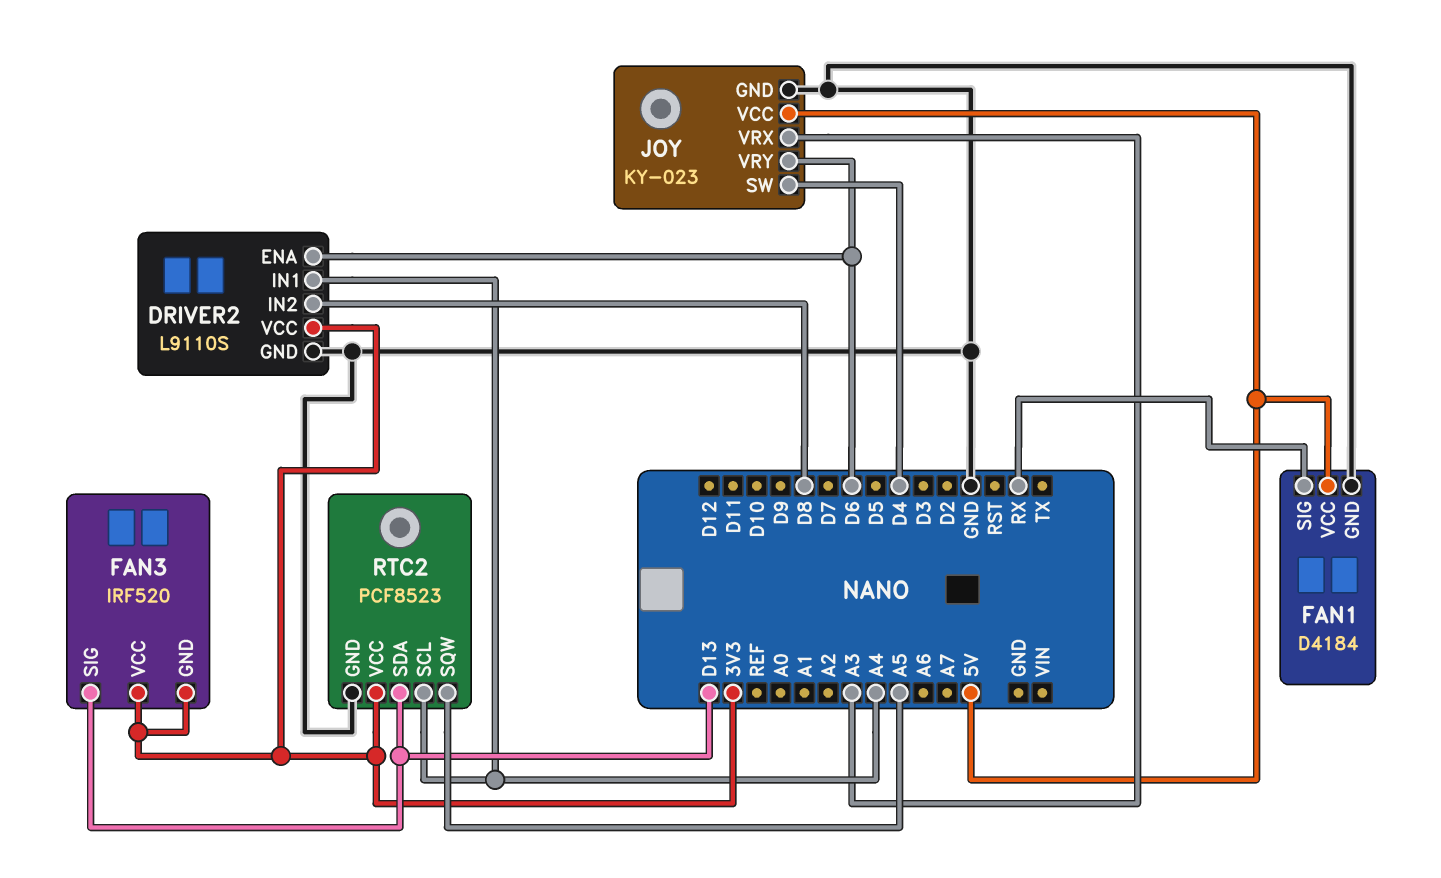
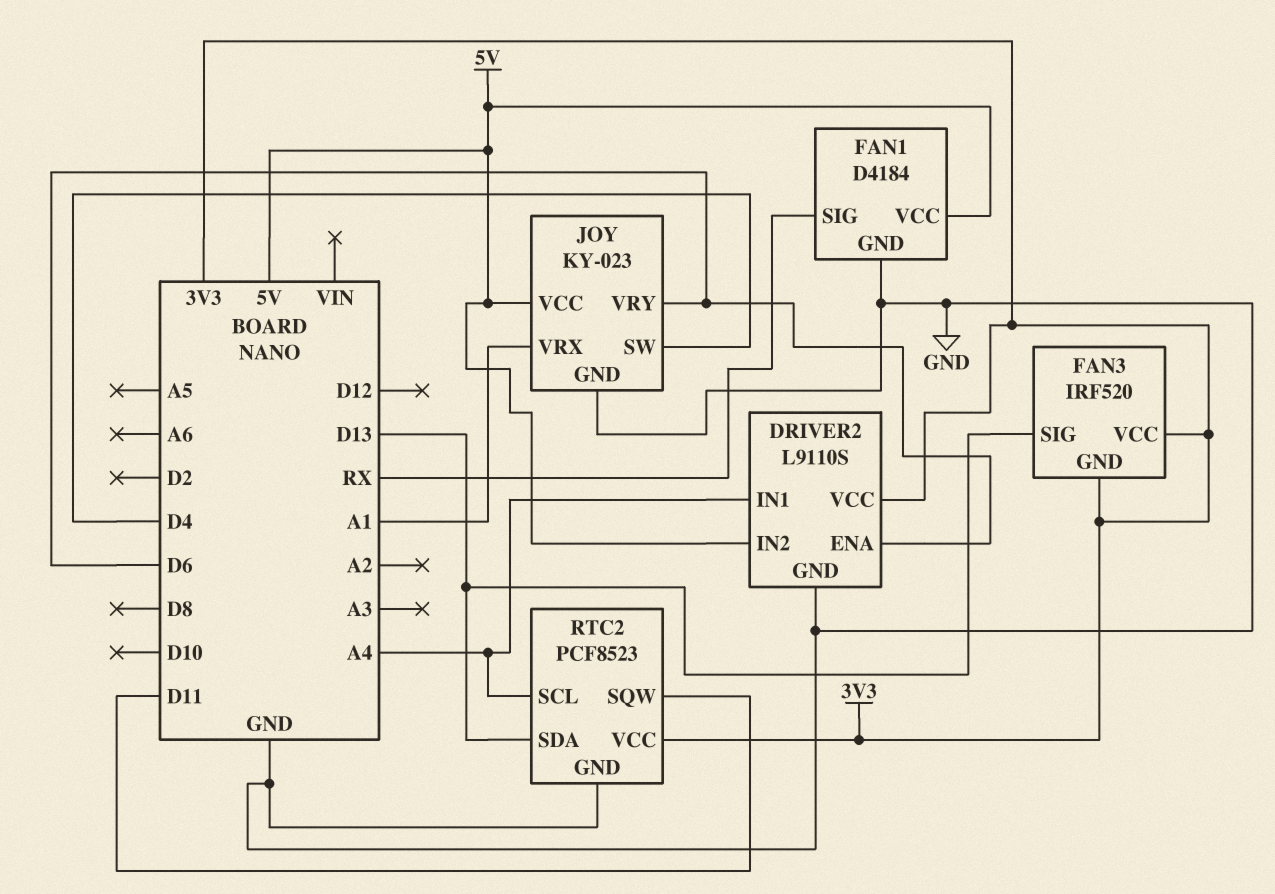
DRIVER2 pin IN2: D8 -> 5V
JOY pin VRX: A3 -> A1
RTC2 pin SQW: A5 -> D11

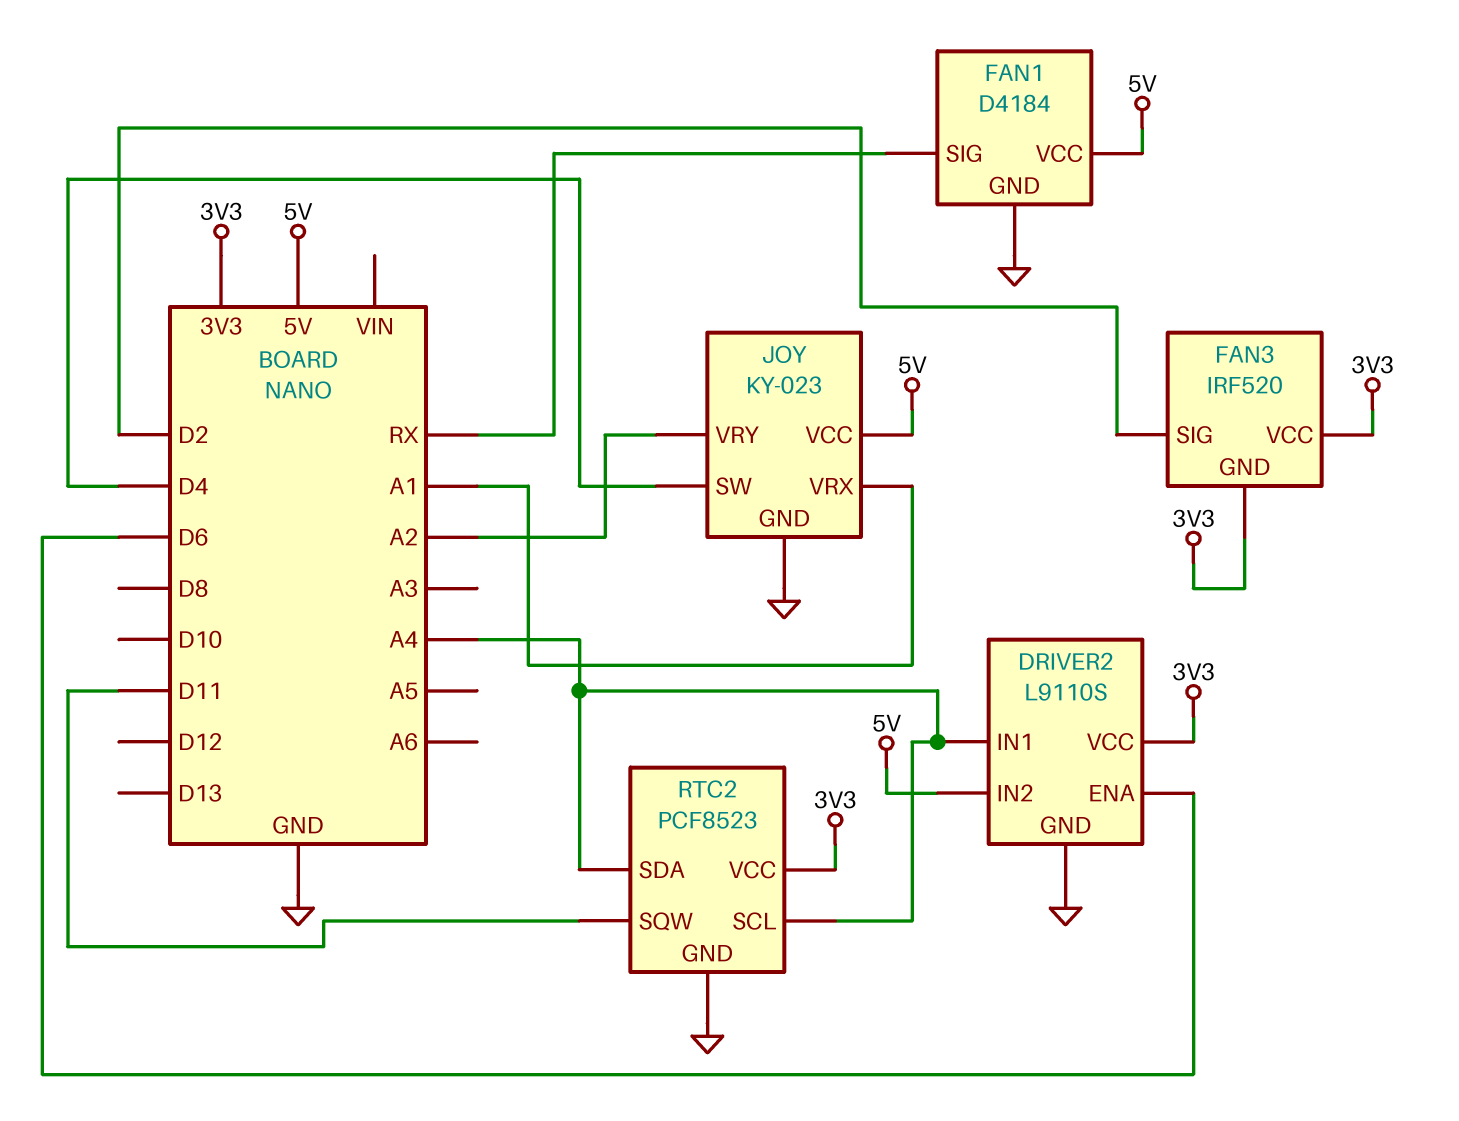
FAN3 pin SIG: D13 -> D2
JOY pin VRY: D6 -> A2
RTC2 pin SDA: D13 -> A4

